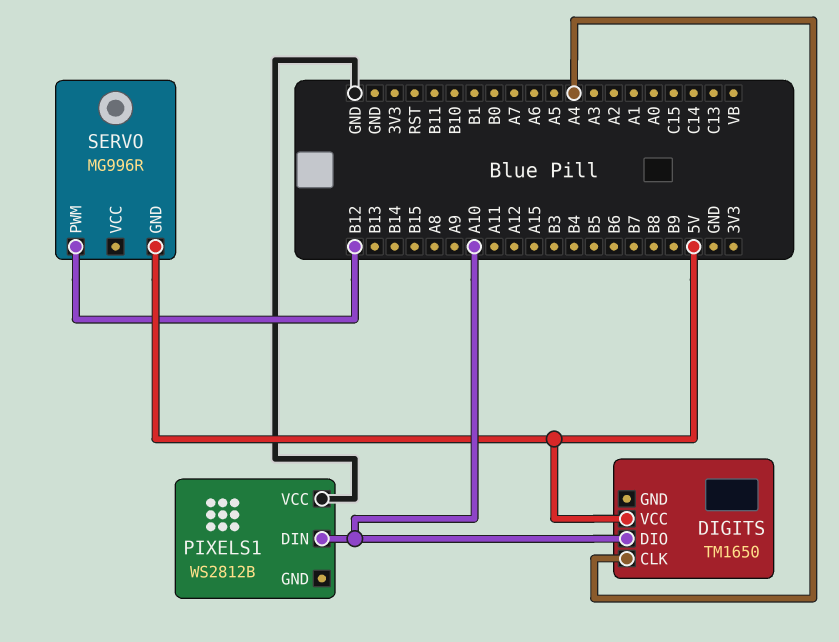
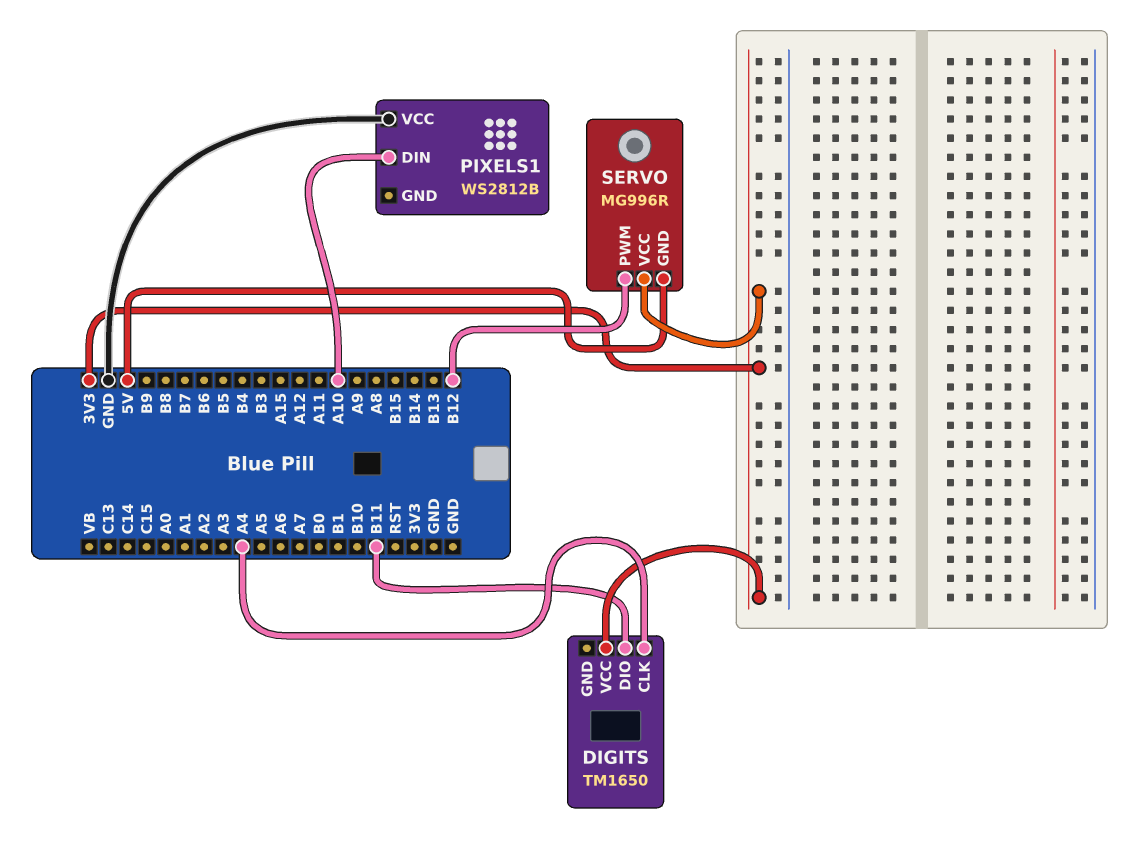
DIGITS pin DIO: A10 -> B11
DIGITS pin VCC: 5V -> 3V3
SERVO pin VCC: none -> 3V3

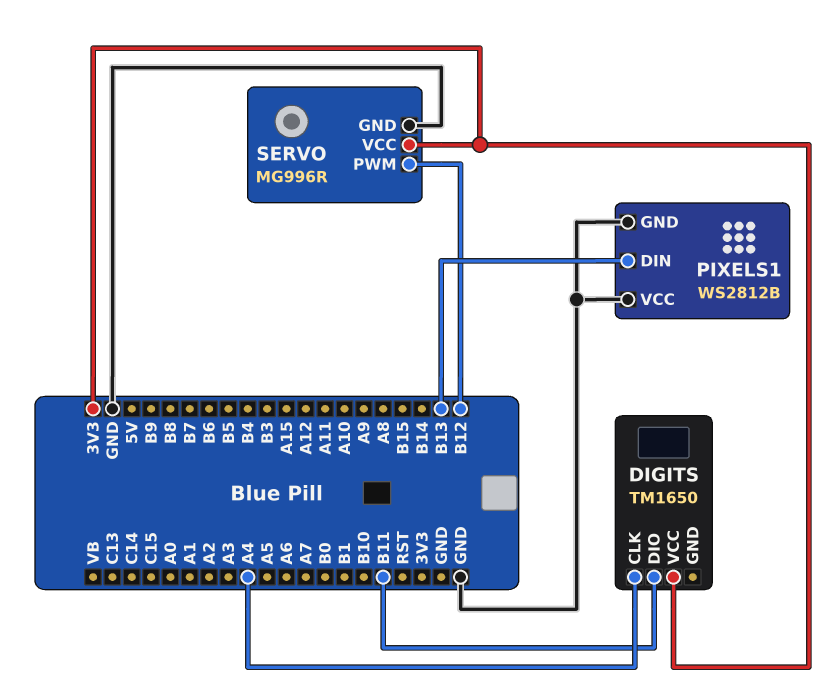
PIXELS1 pin DIN: A10 -> B13
PIXELS1 pin GND: none -> GND
SERVO pin GND: 5V -> GND

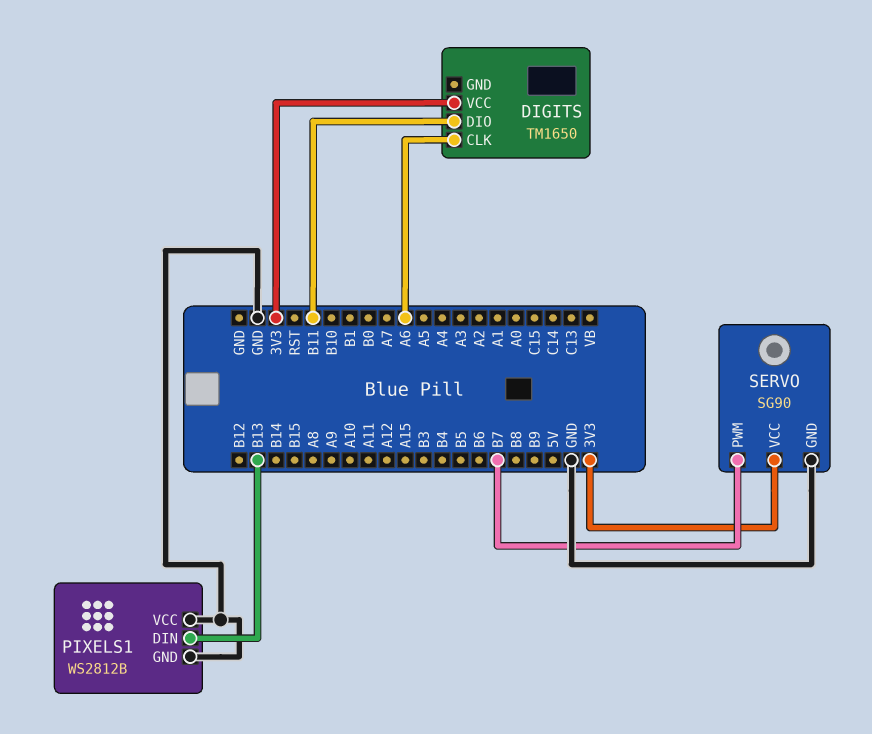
DIGITS pin CLK: A4 -> A6
SERVO: MG996R -> SG90
SERVO pin PWM: B12 -> B7

